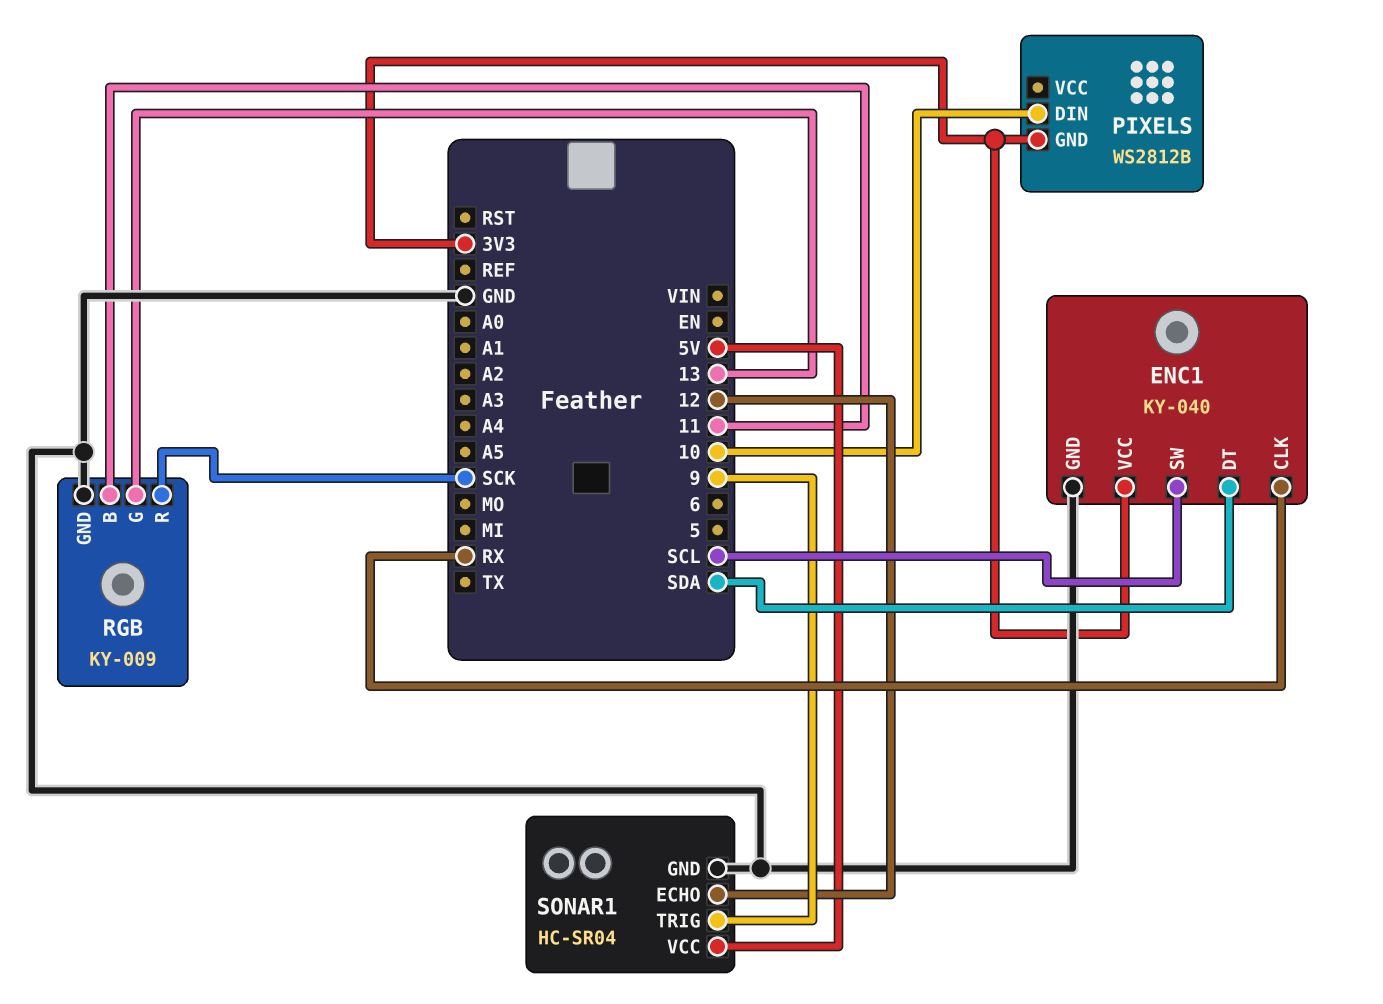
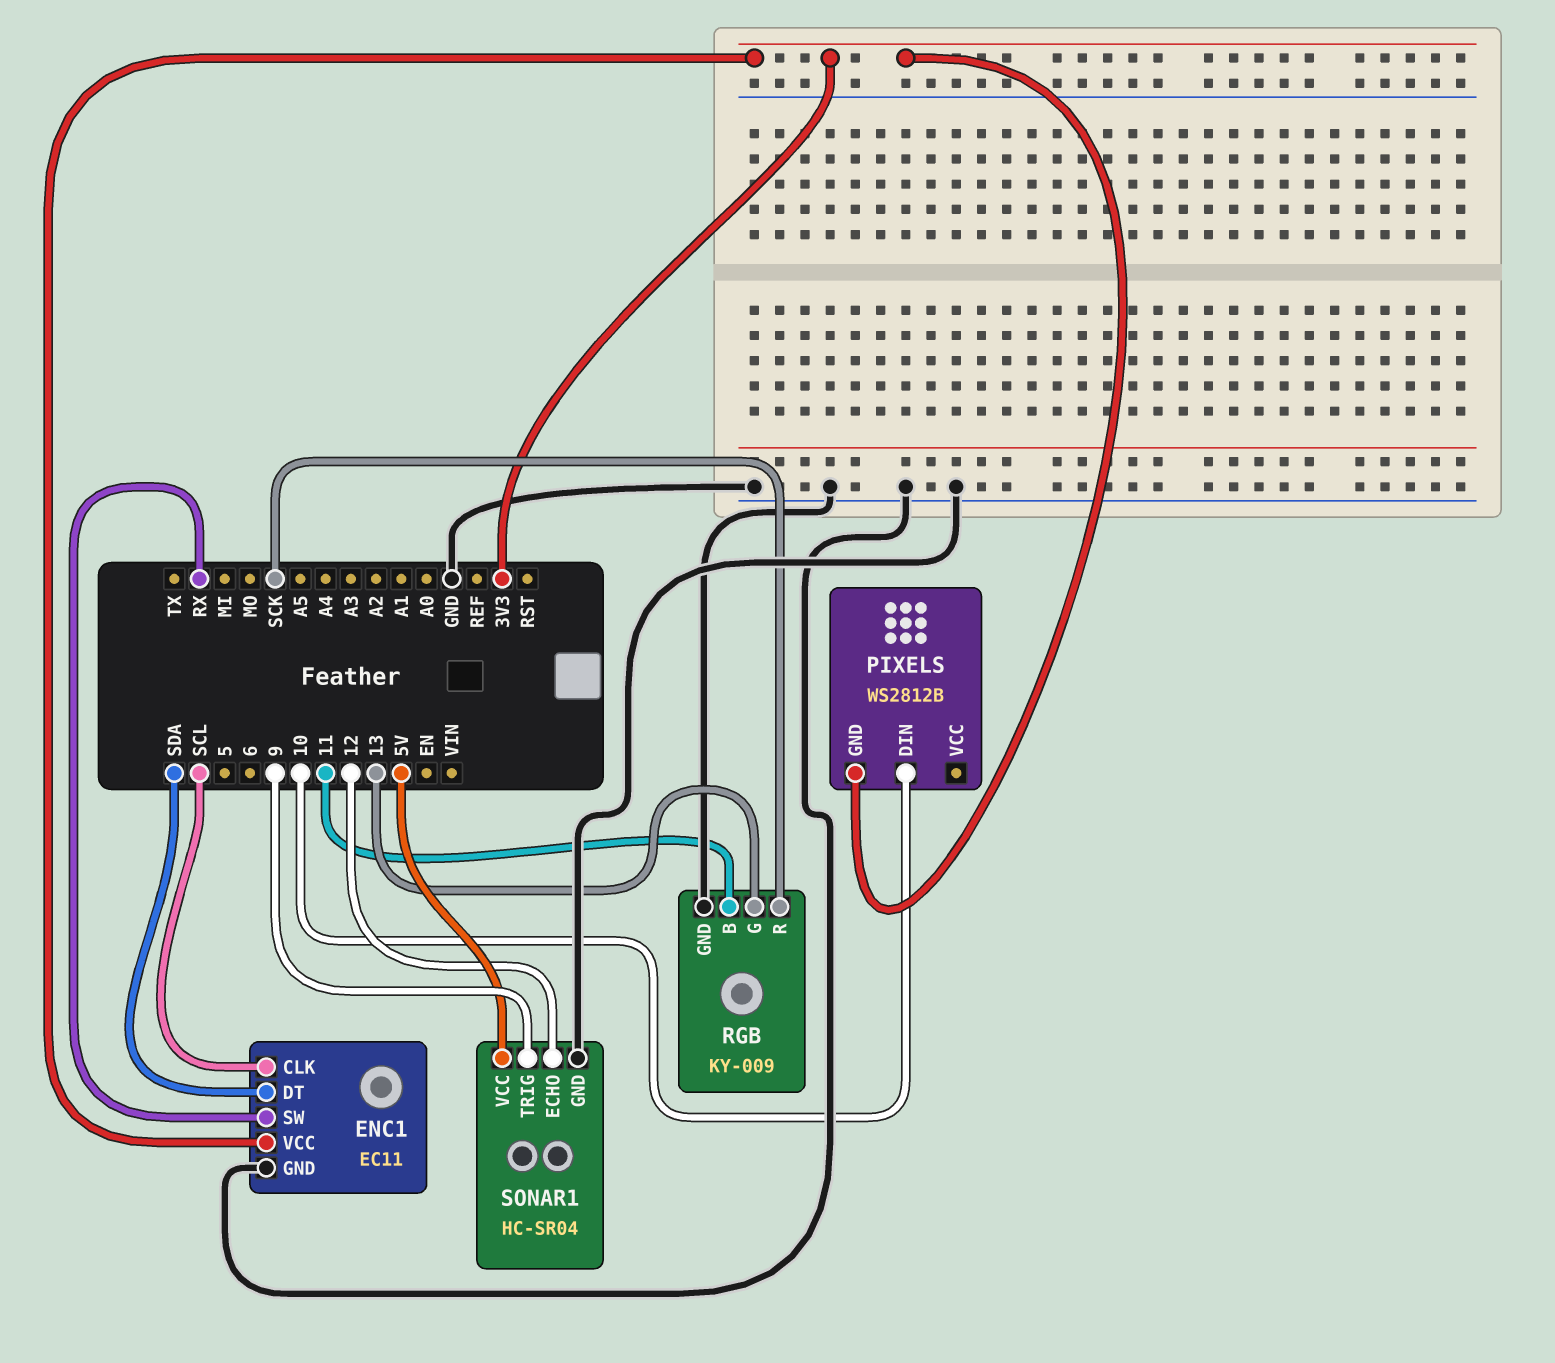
ENC1: KY-040 -> EC11
ENC1 pin CLK: RX -> SCL
ENC1 pin SW: SCL -> RX

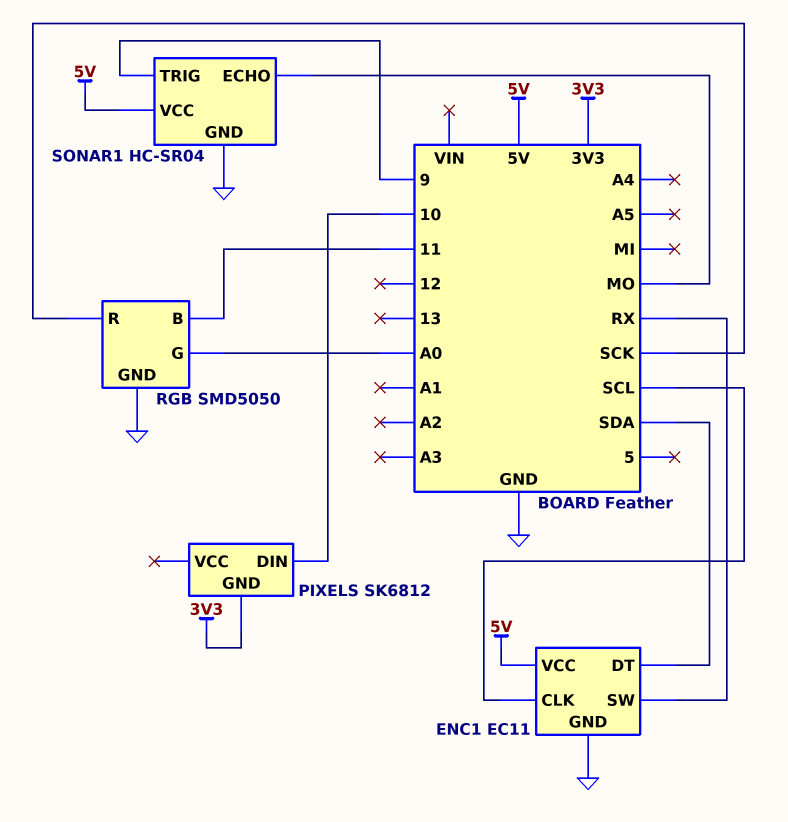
ENC1 pin VCC: 3V3 -> 5V
PIXELS: WS2812B -> SK6812
RGB: KY-009 -> SMD5050
RGB pin G: 13 -> A0
SONAR1 pin ECHO: 12 -> MO

